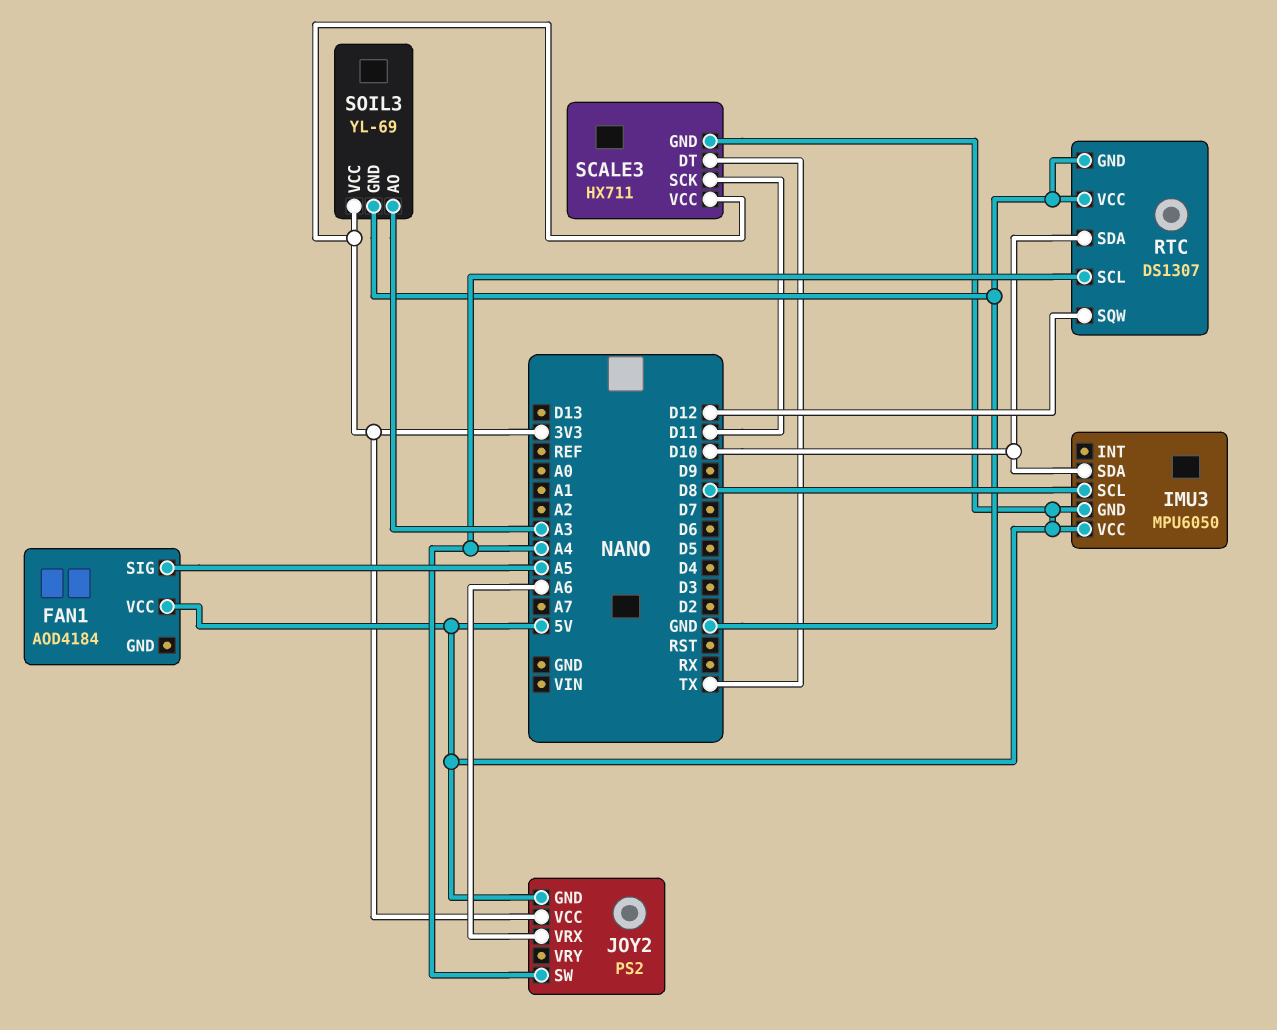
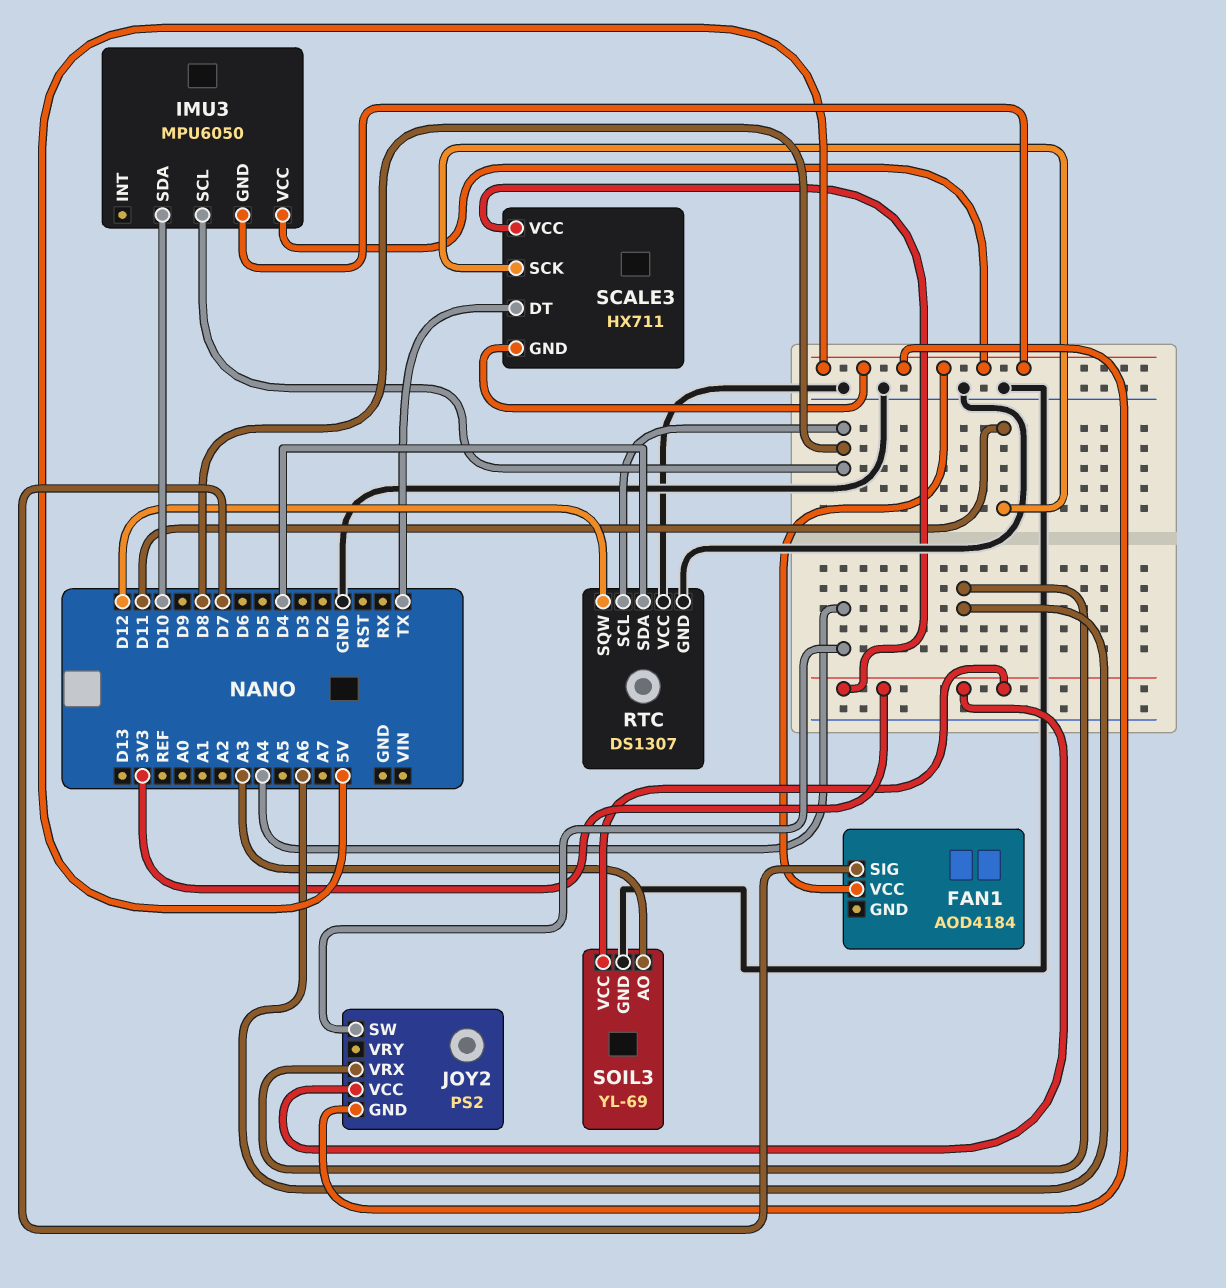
FAN1 pin SIG: A5 -> D7
RTC pin SCL: A4 -> D8
RTC pin SDA: D10 -> D4

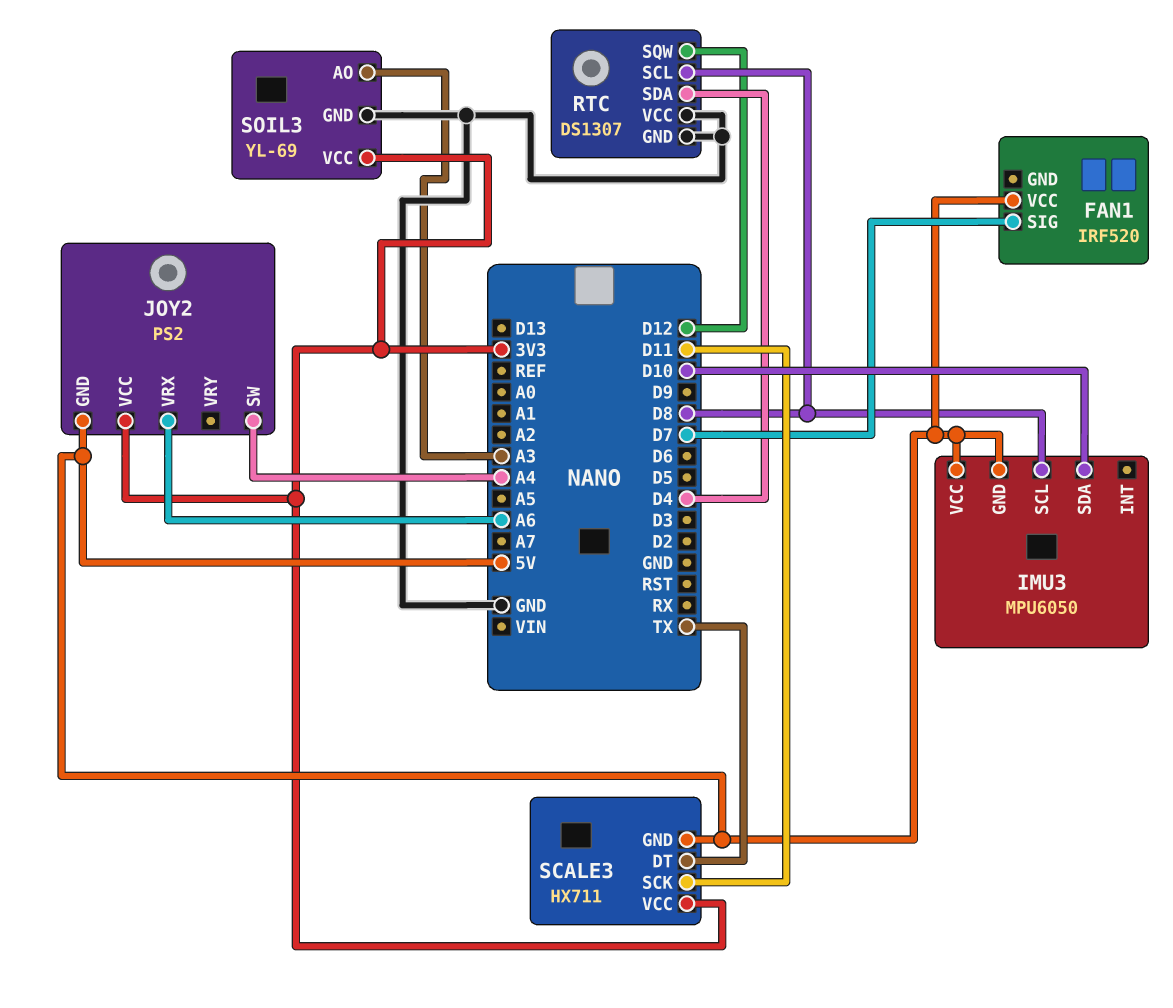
FAN1: AOD4184 -> IRF520

